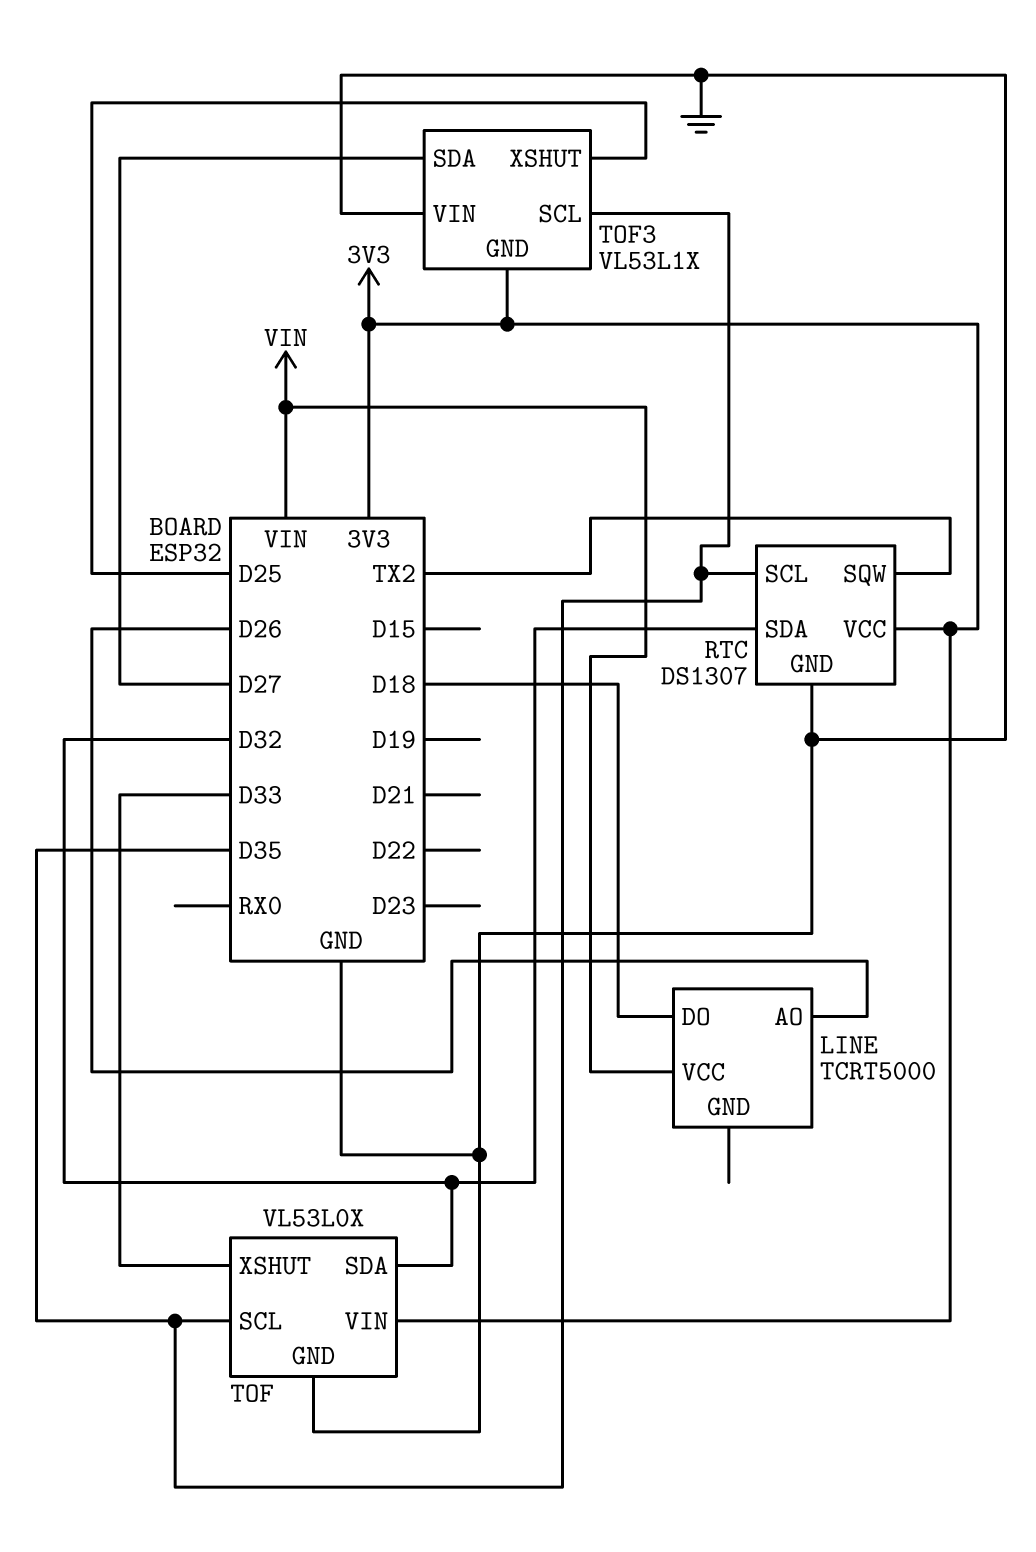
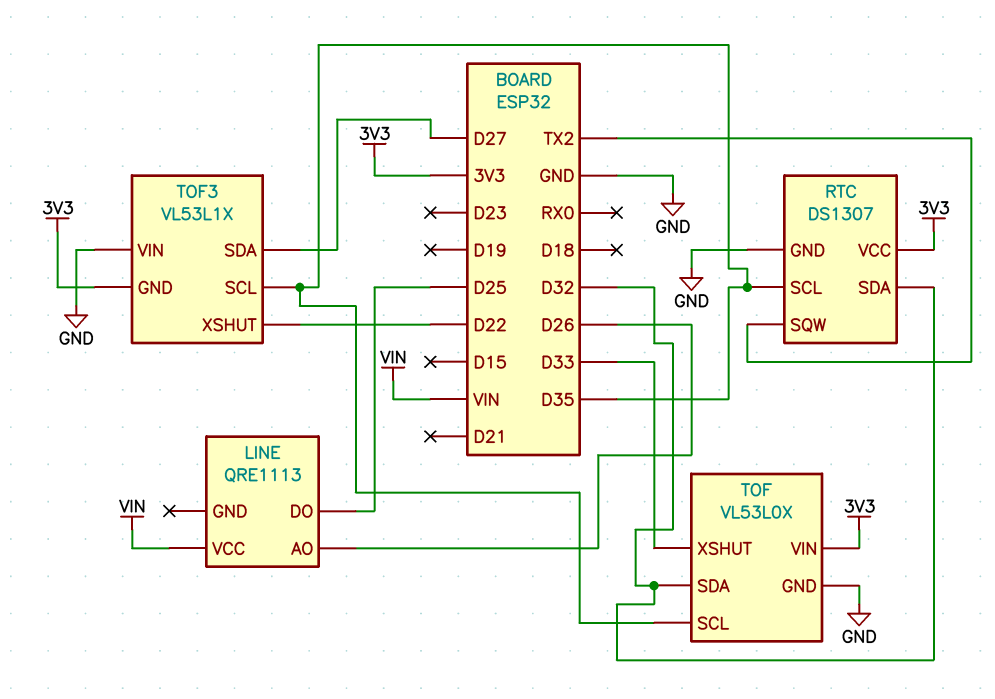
LINE: TCRT5000 -> QRE1113
LINE pin DO: D18 -> D25
TOF3 pin XSHUT: D25 -> D22

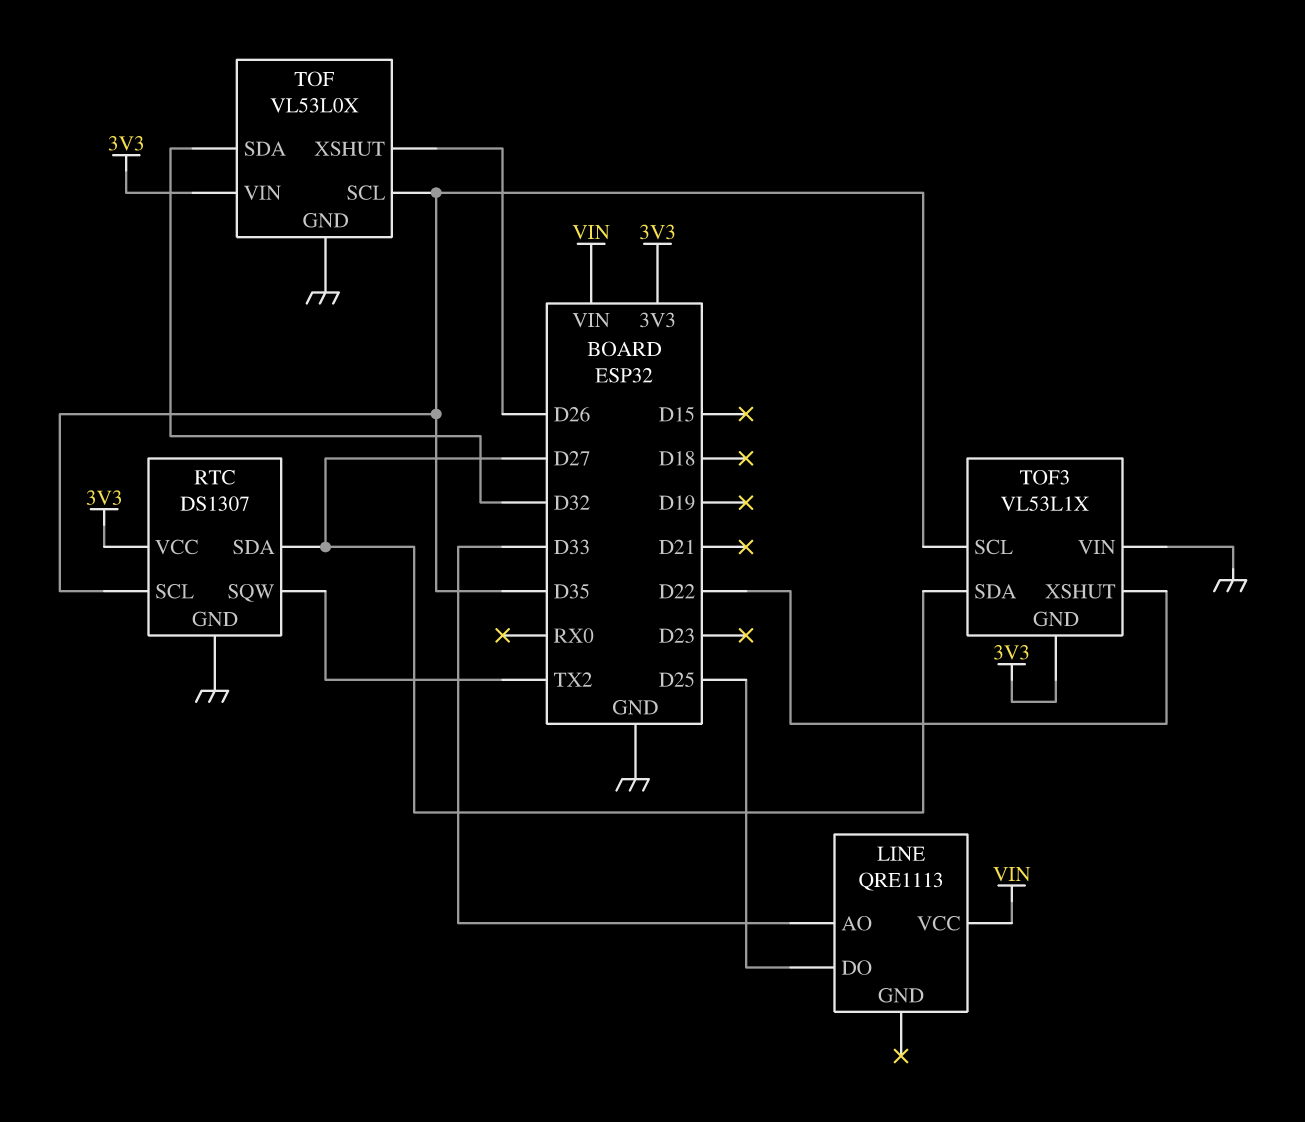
LINE pin AO: D26 -> D33
RTC pin SDA: D32 -> D27
TOF pin XSHUT: D33 -> D26

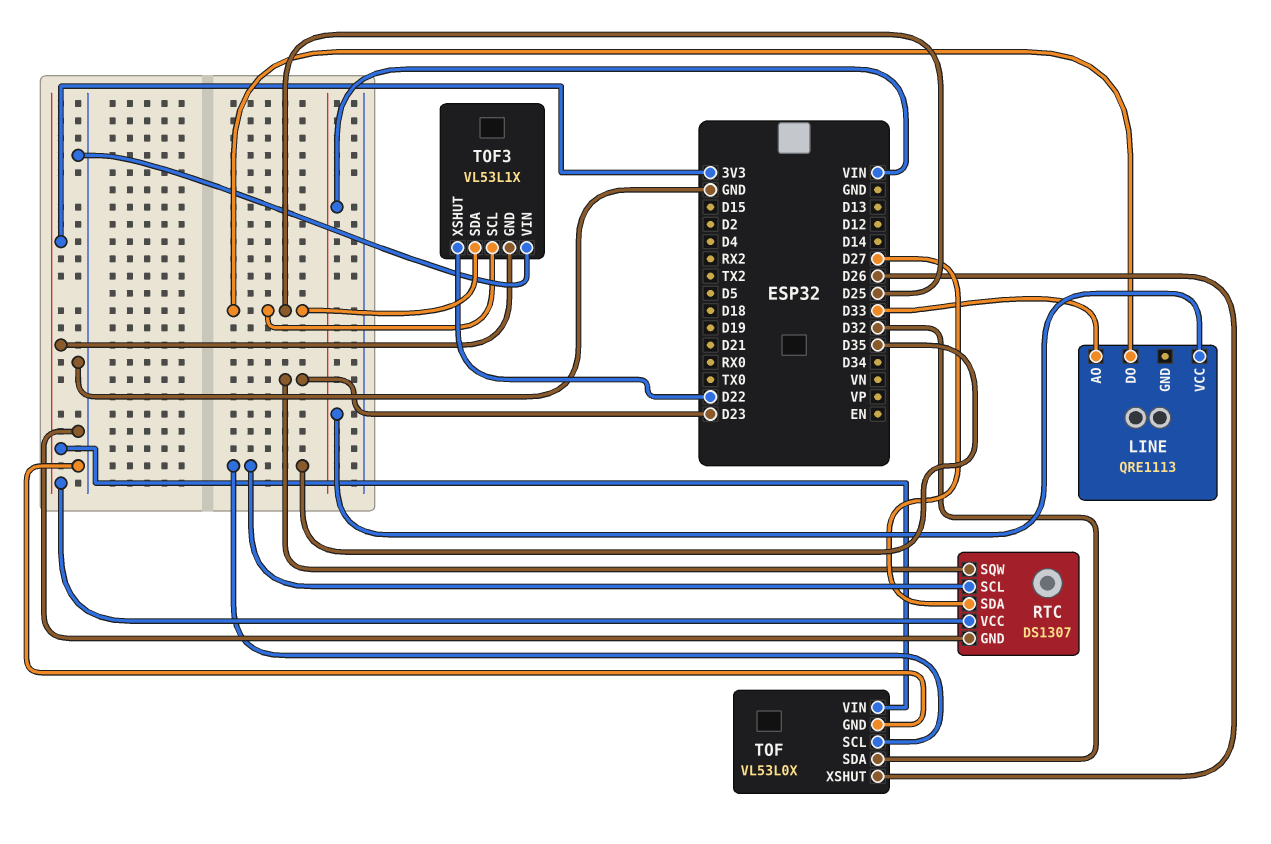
RTC pin SQW: TX2 -> D23
TOF3 pin SCL: D35 -> D25
TOF3 pin SDA: D27 -> D25

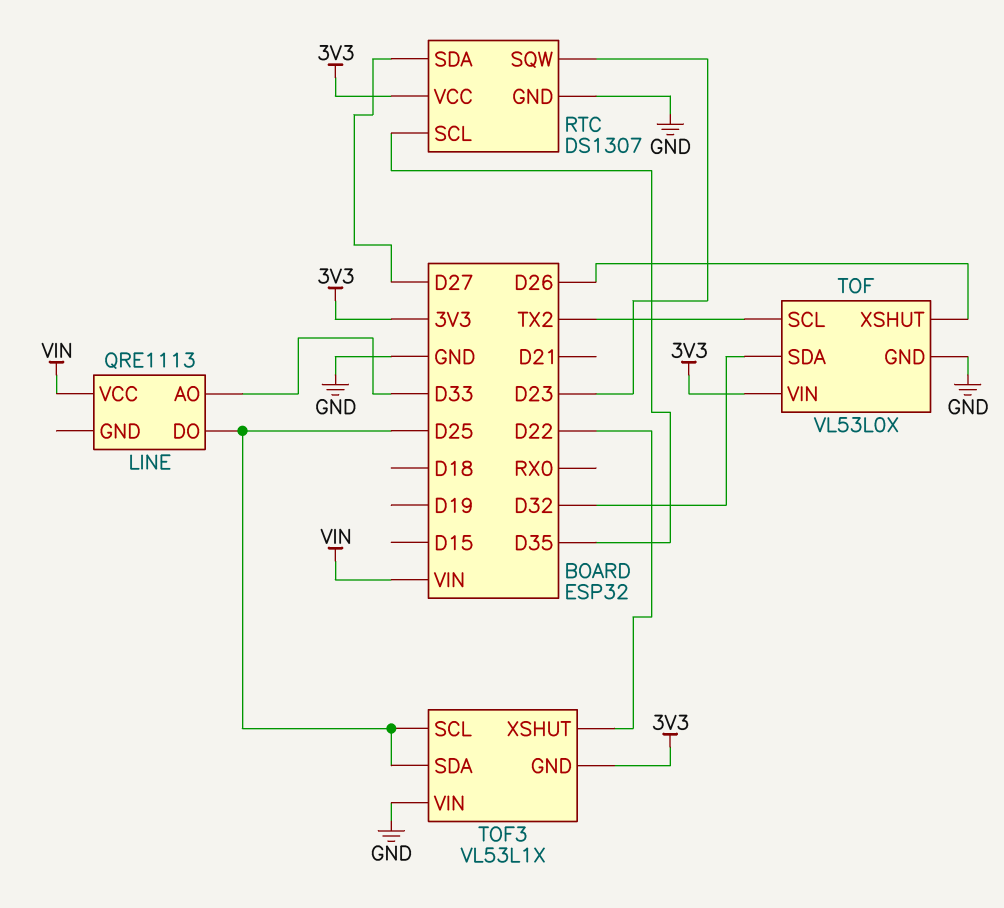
TOF pin SCL: D35 -> TX2

